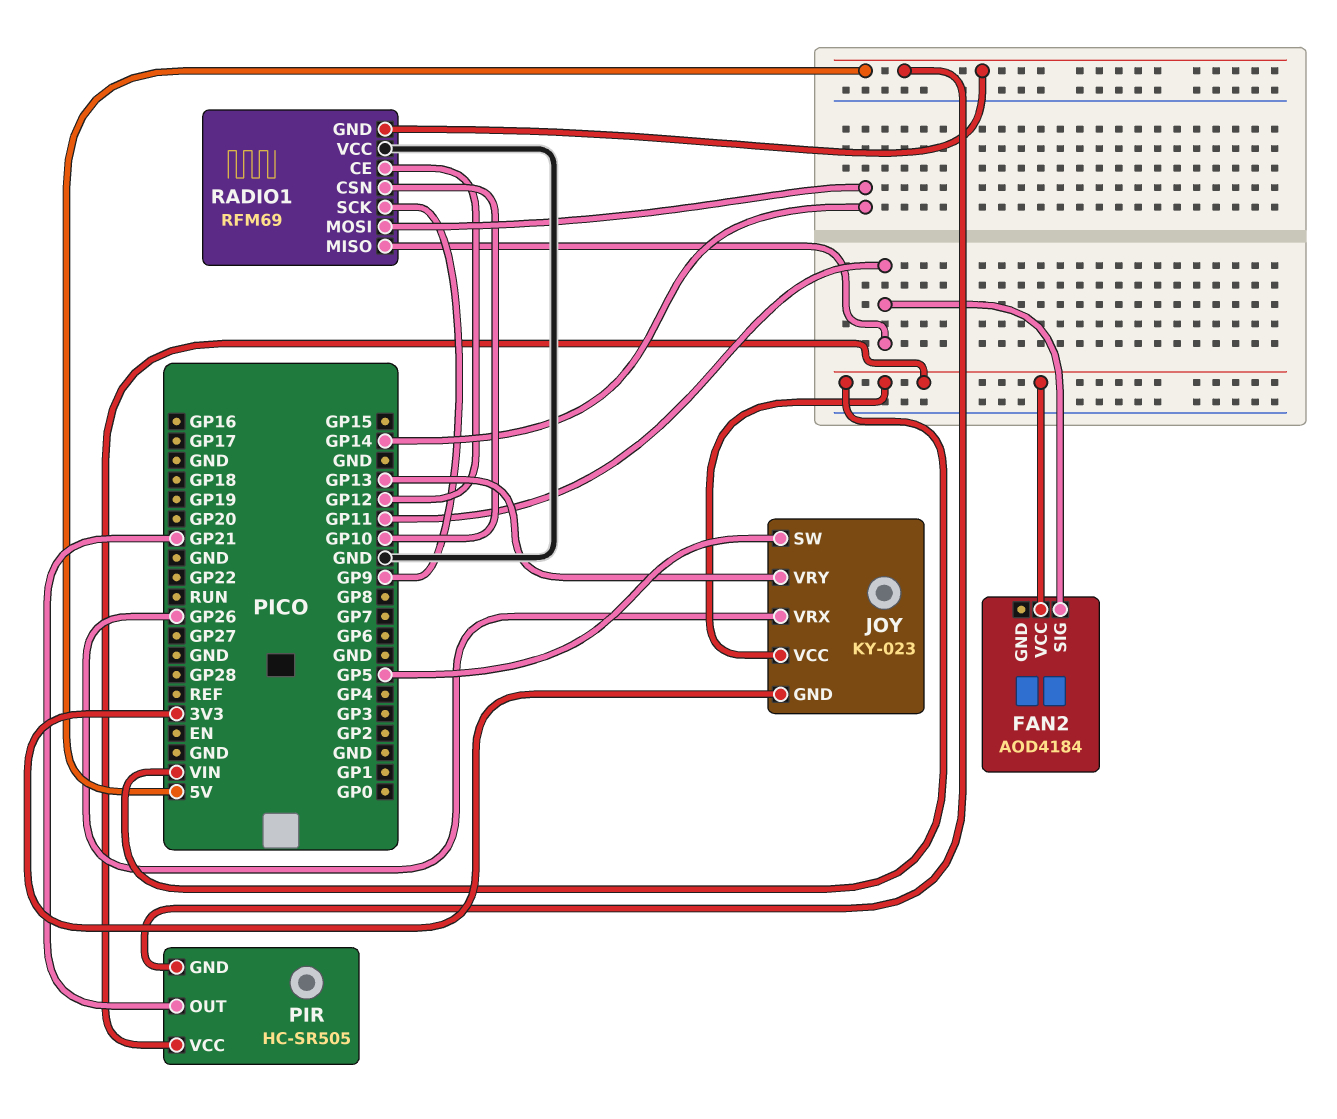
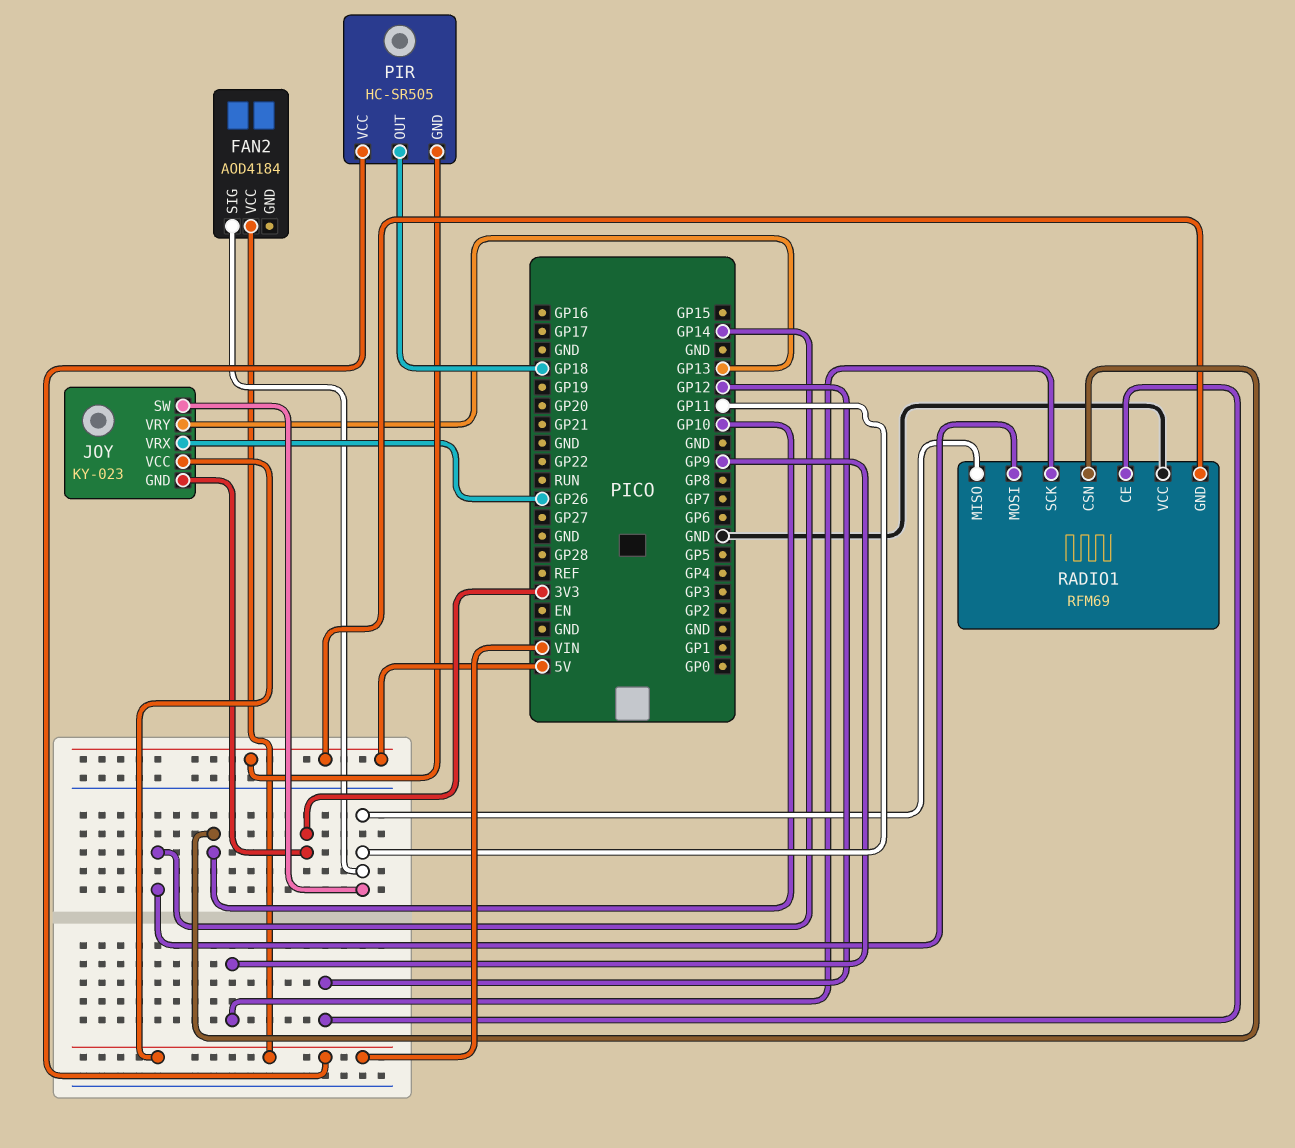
JOY pin SW: GP5 -> GP11
PIR pin OUT: GP21 -> GP18

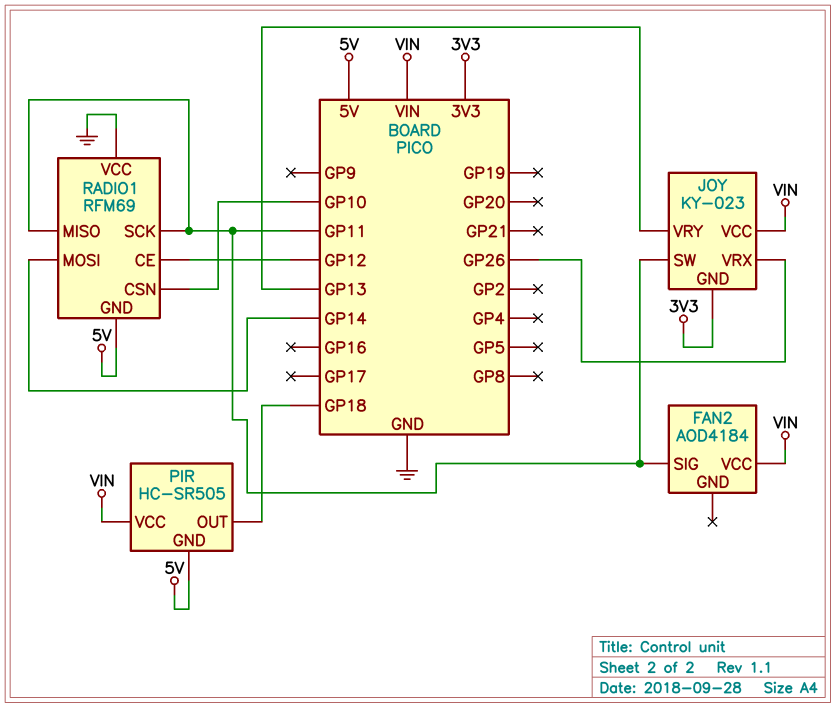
RADIO1 pin SCK: GP9 -> GP11

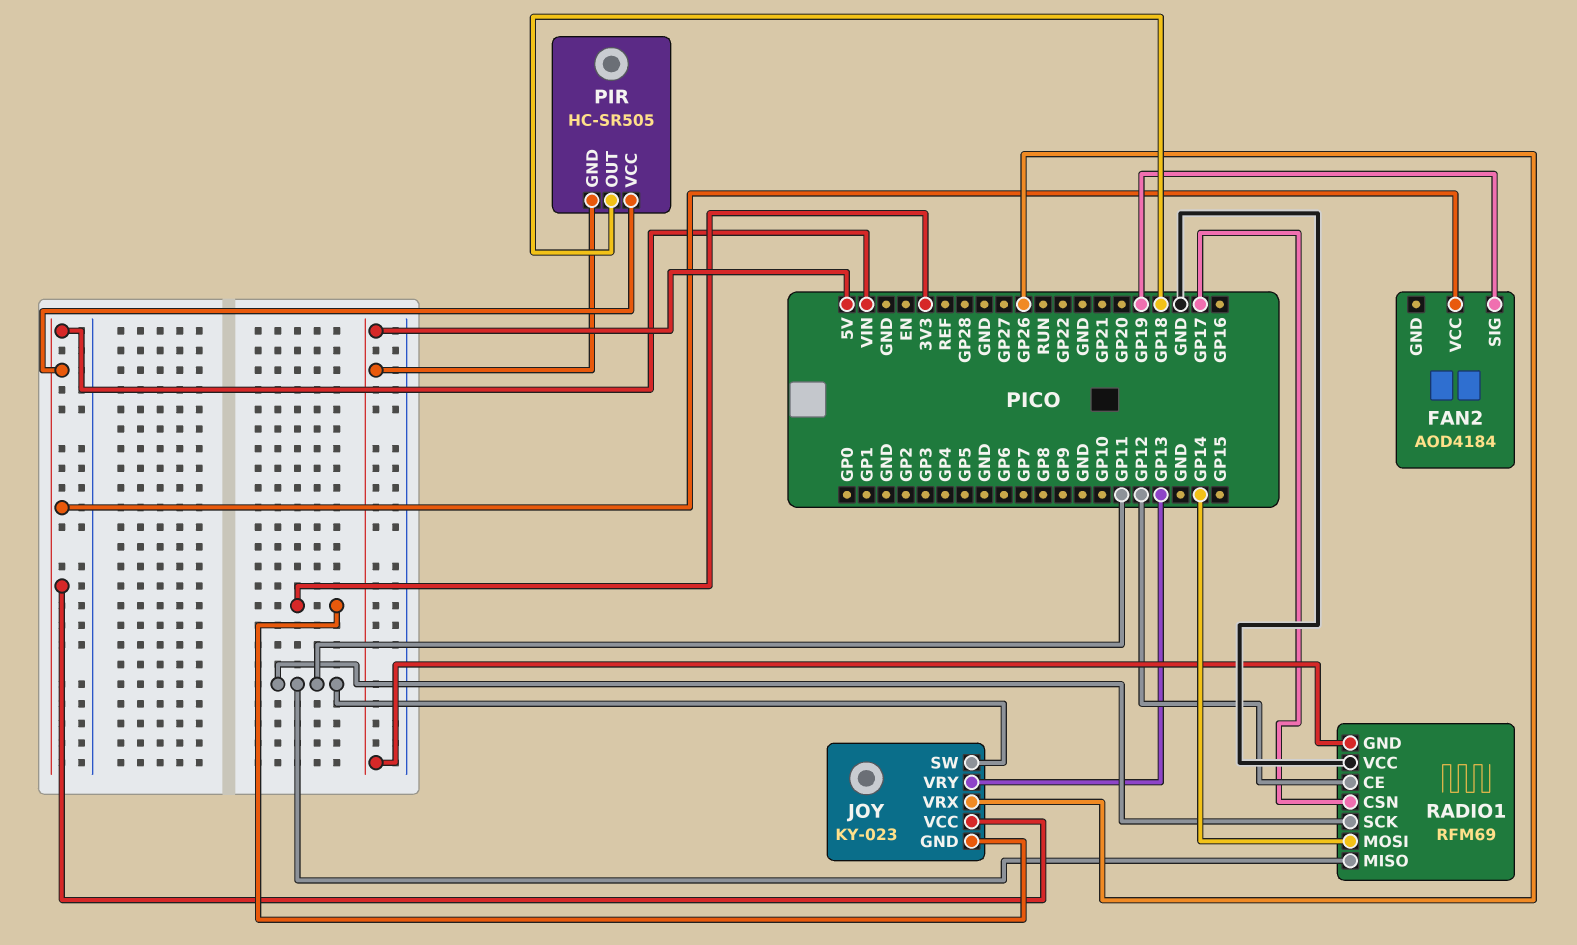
FAN2 pin SIG: GP11 -> GP19
RADIO1 pin CSN: GP10 -> GP17

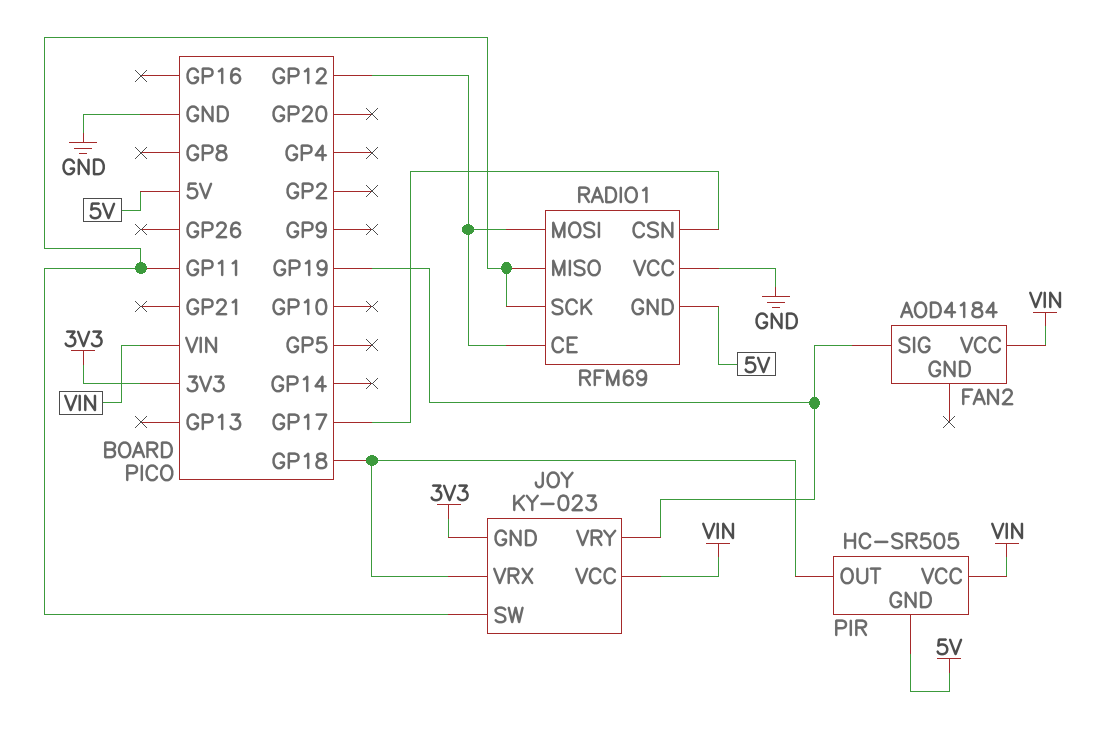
JOY pin VRX: GP26 -> GP18
JOY pin VRY: GP13 -> GP19
RADIO1 pin MOSI: GP14 -> GP12

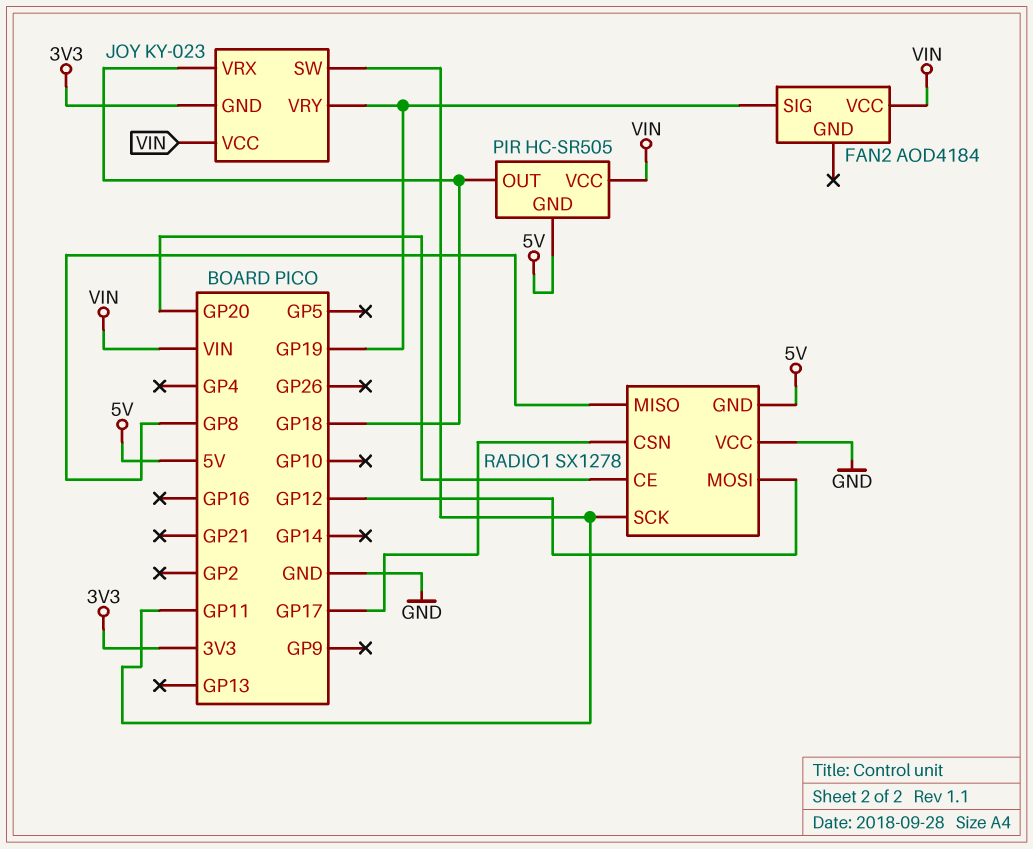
RADIO1: RFM69 -> SX1278
RADIO1 pin CE: GP12 -> GP20
RADIO1 pin MISO: GP11 -> GP8

